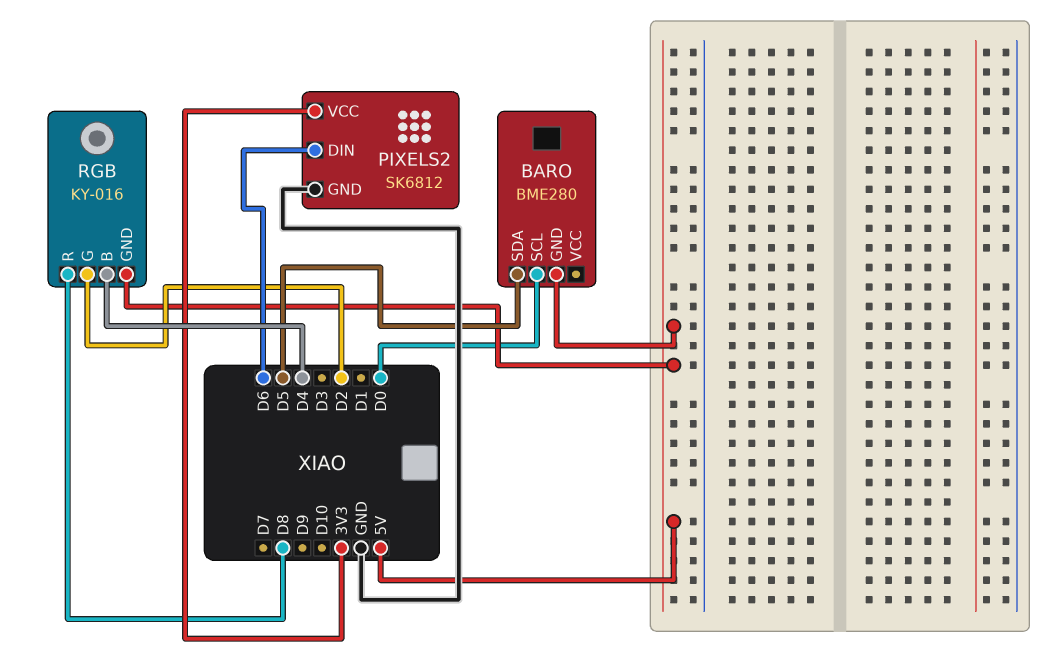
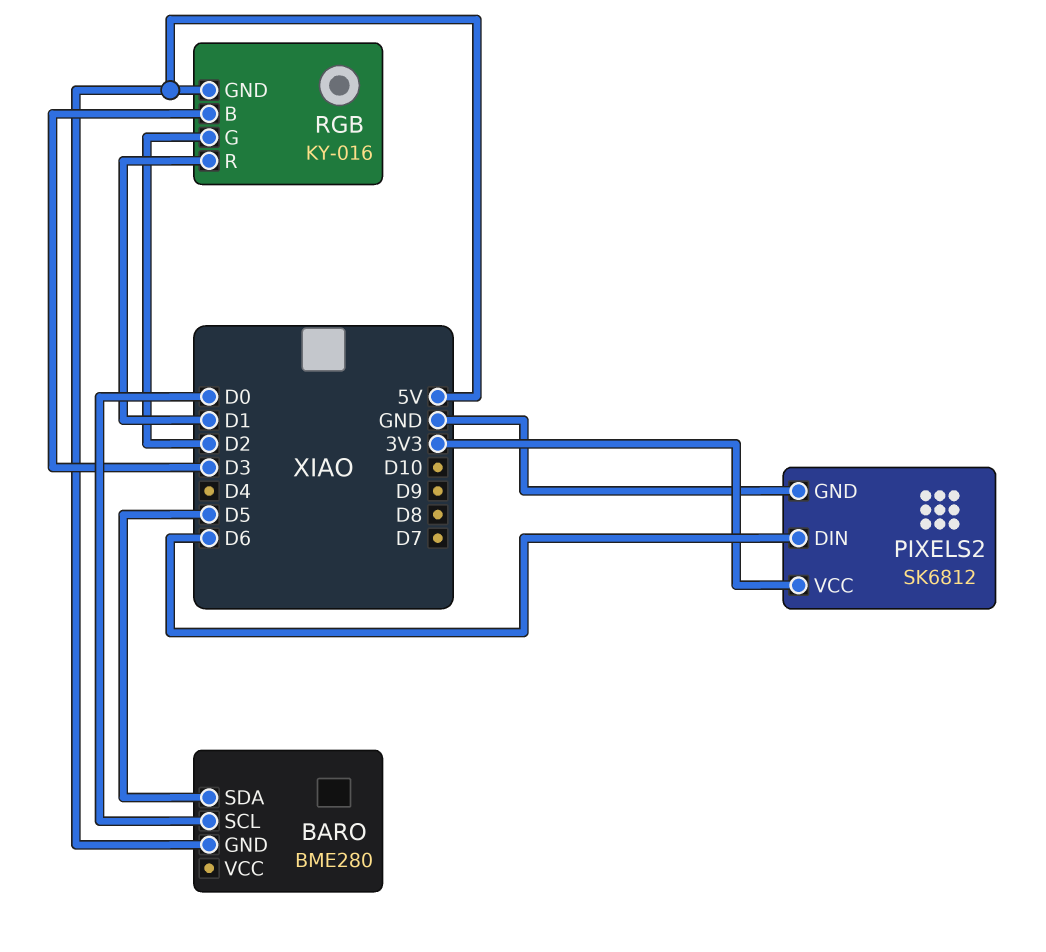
RGB pin B: D4 -> D3
RGB pin R: D8 -> D1

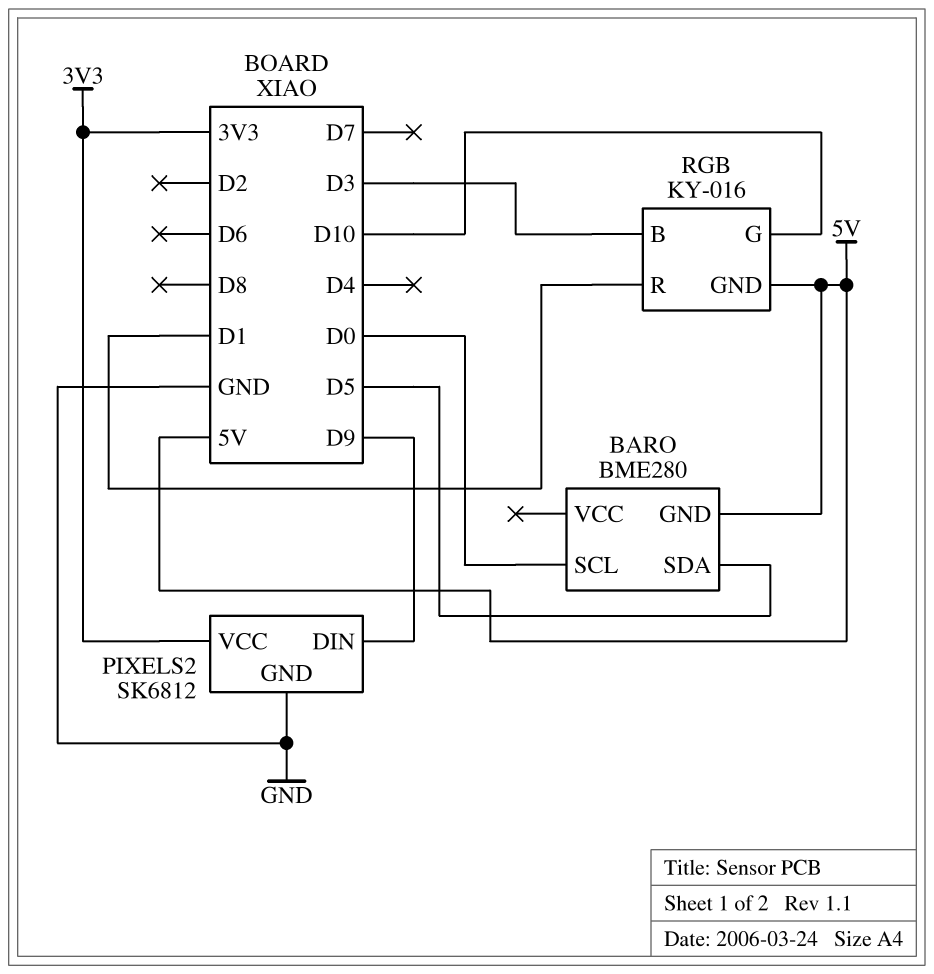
PIXELS2 pin DIN: D6 -> D9
RGB pin G: D2 -> D10

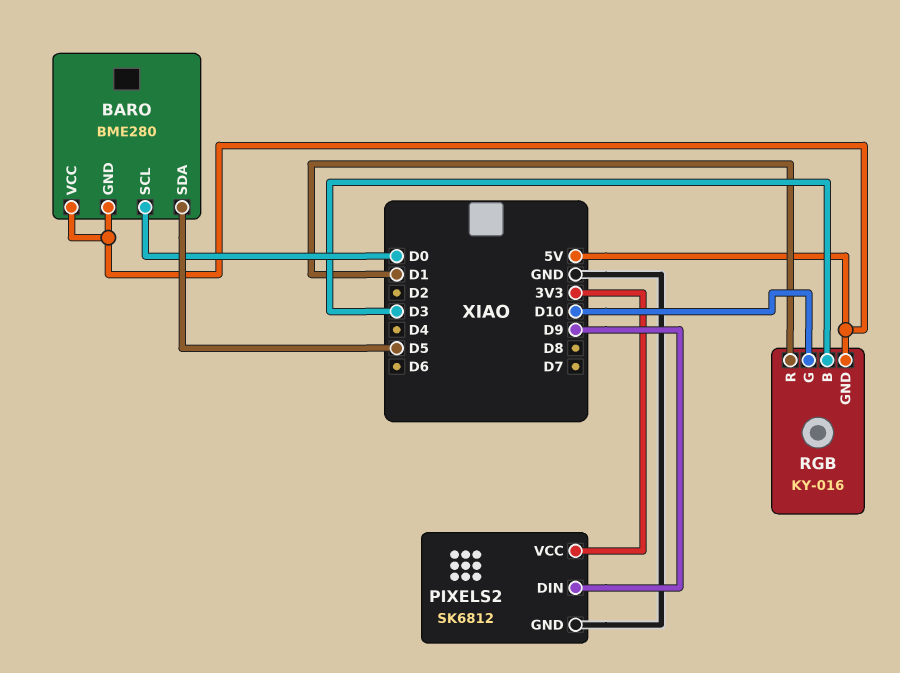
BARO pin VCC: none -> 5V

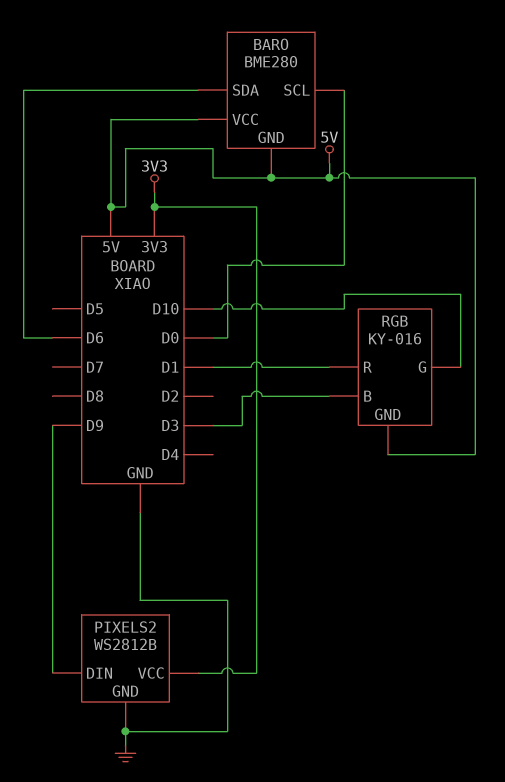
BARO pin SDA: D5 -> D6
PIXELS2: SK6812 -> WS2812B

